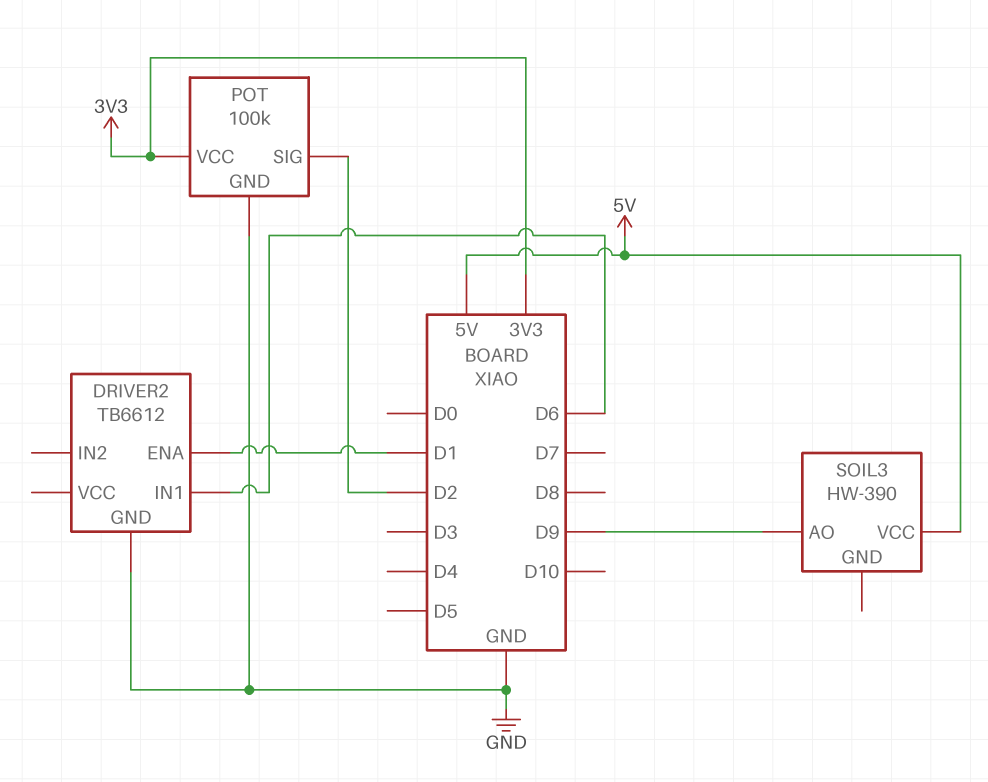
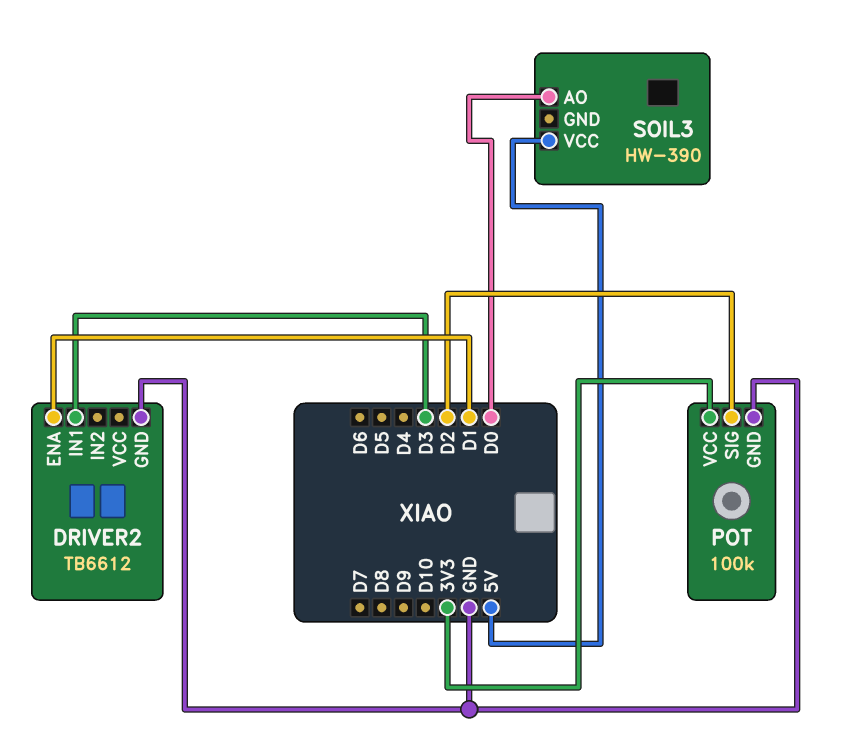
DRIVER2 pin IN1: D6 -> D3
SOIL3 pin AO: D9 -> D0

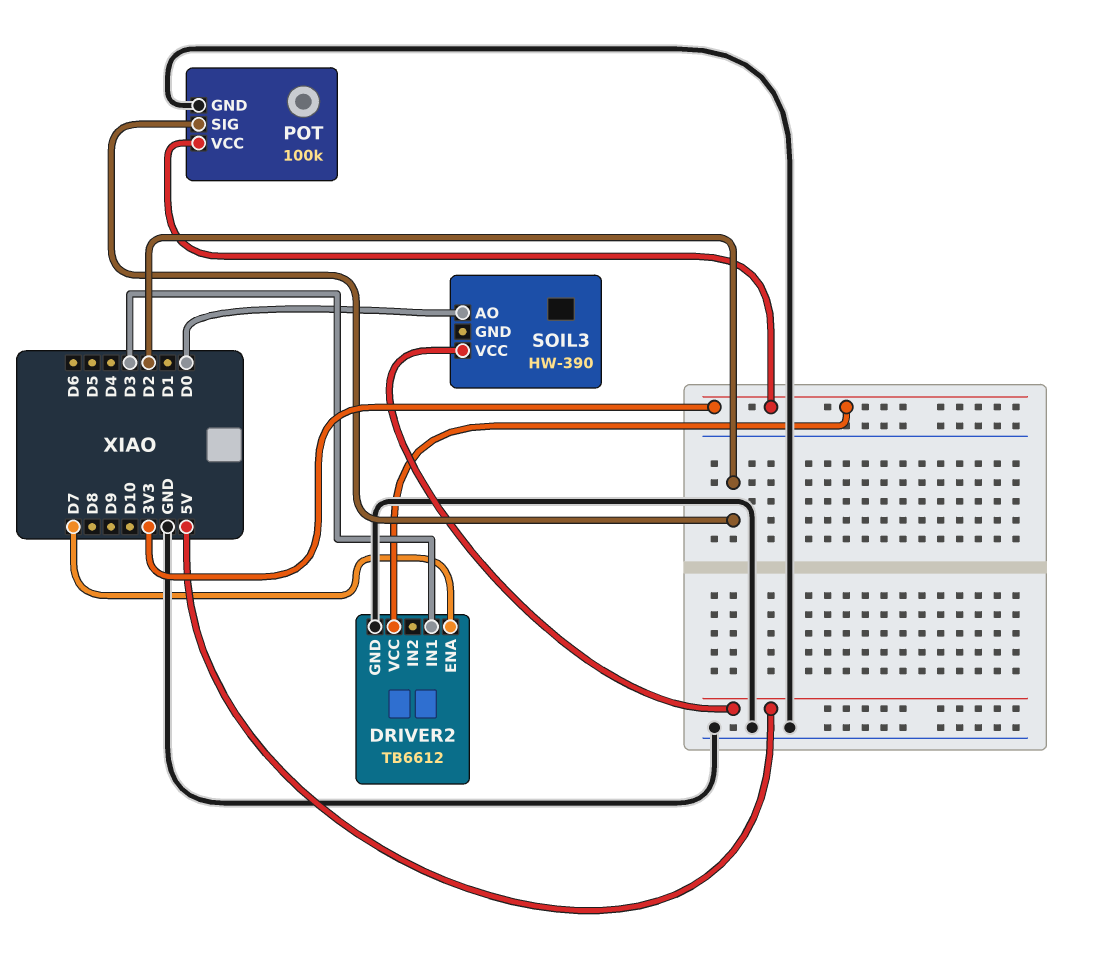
DRIVER2 pin ENA: D1 -> D7
DRIVER2 pin VCC: none -> 3V3

